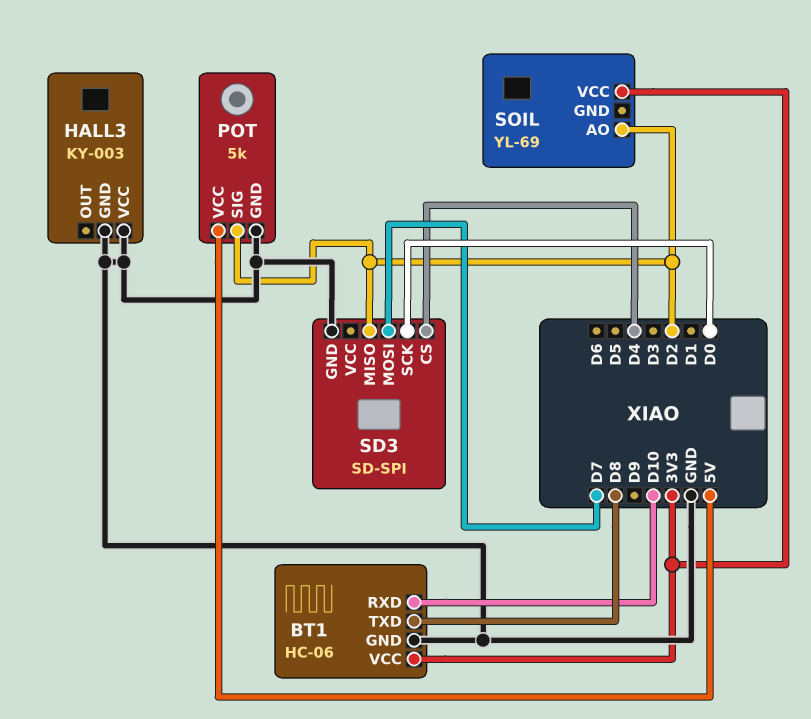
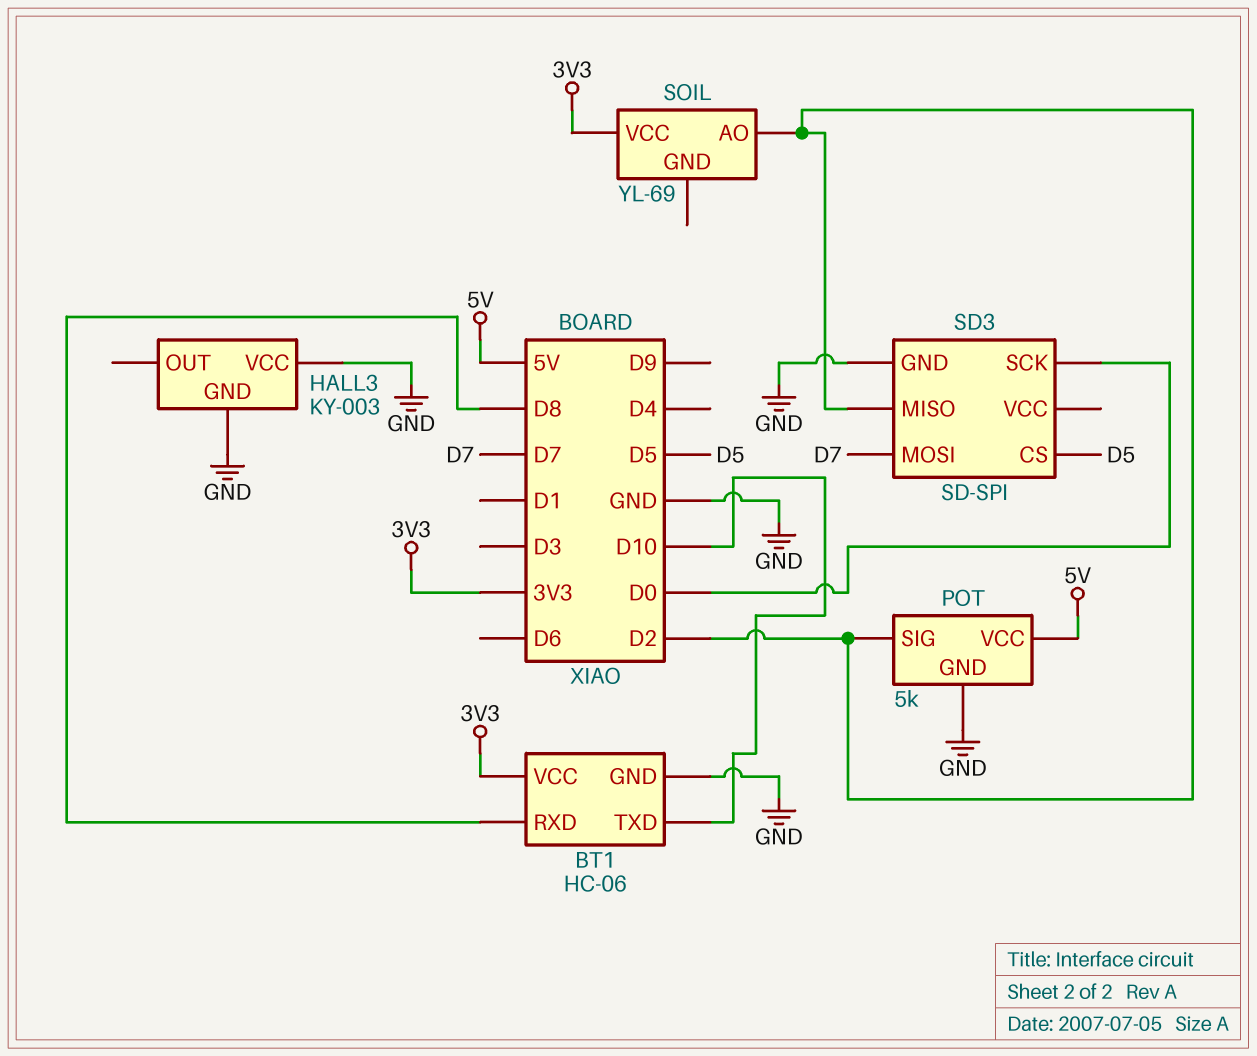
BT1 pin RXD: D10 -> D8
BT1 pin TXD: D8 -> D10
SD3 pin CS: D4 -> D5

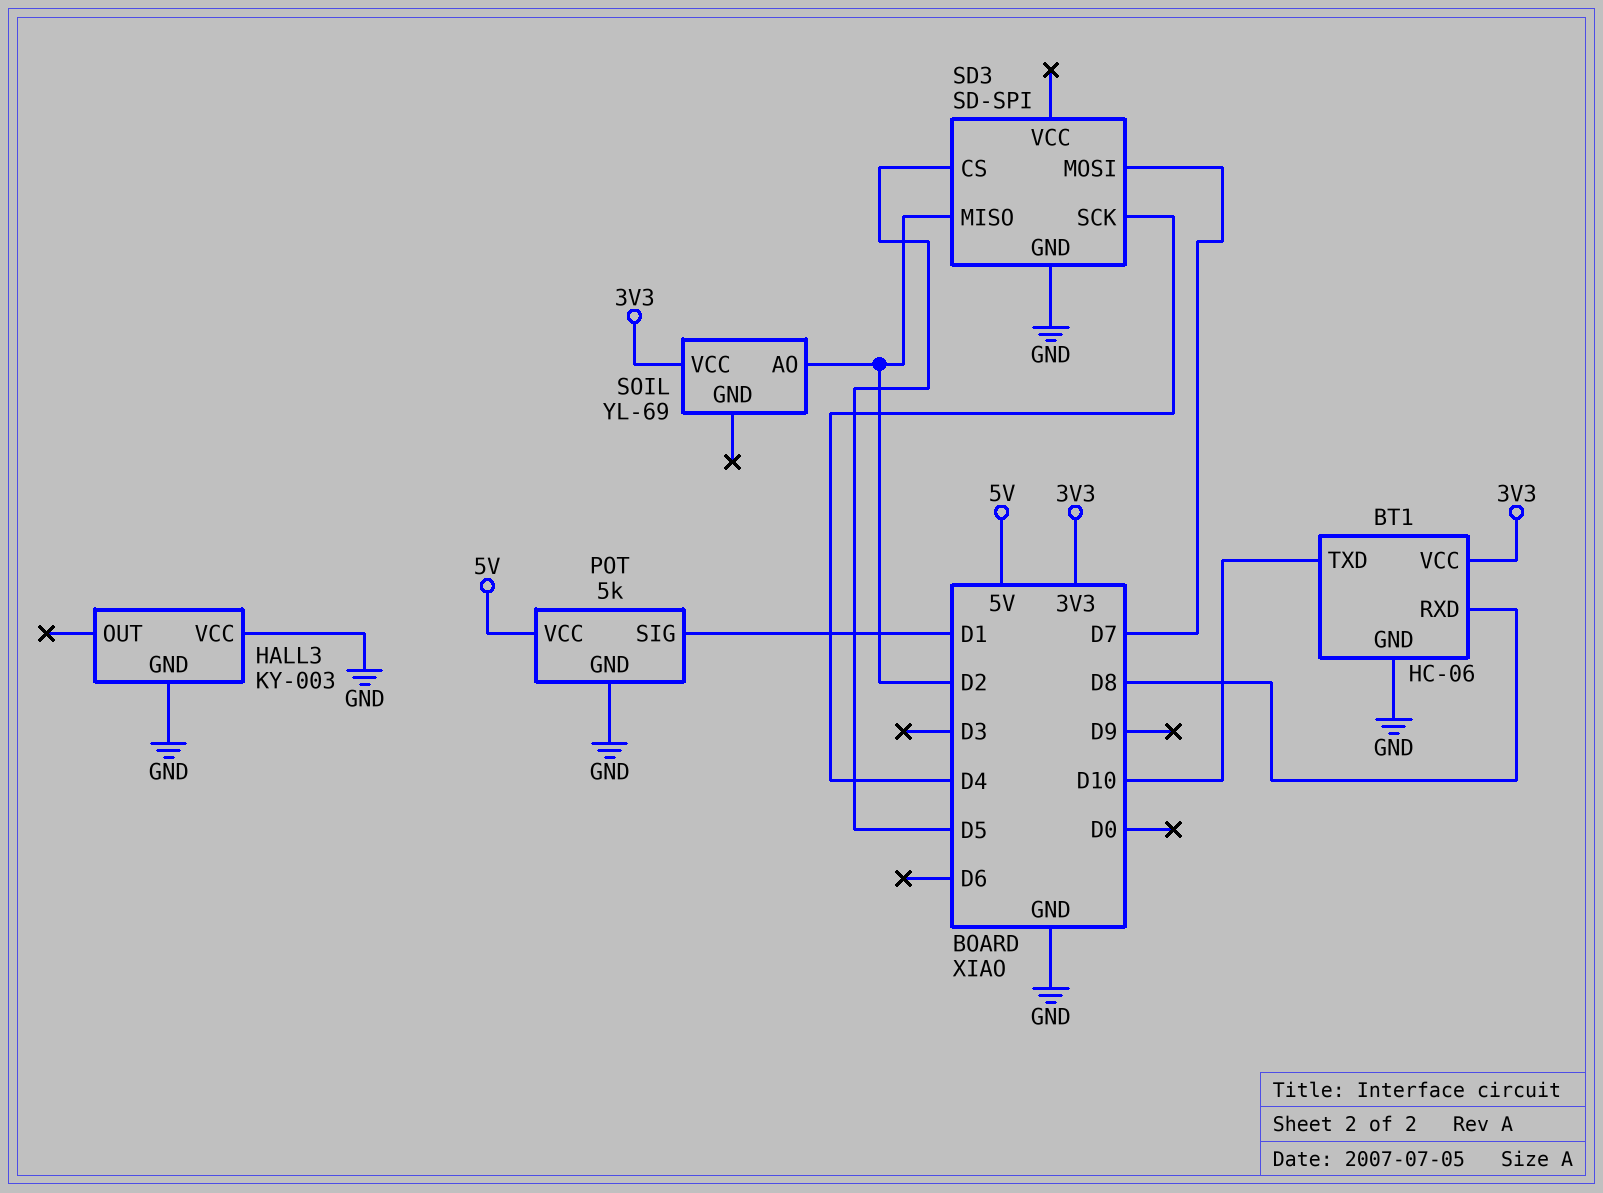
POT pin SIG: D2 -> D1
SD3 pin SCK: D0 -> D4

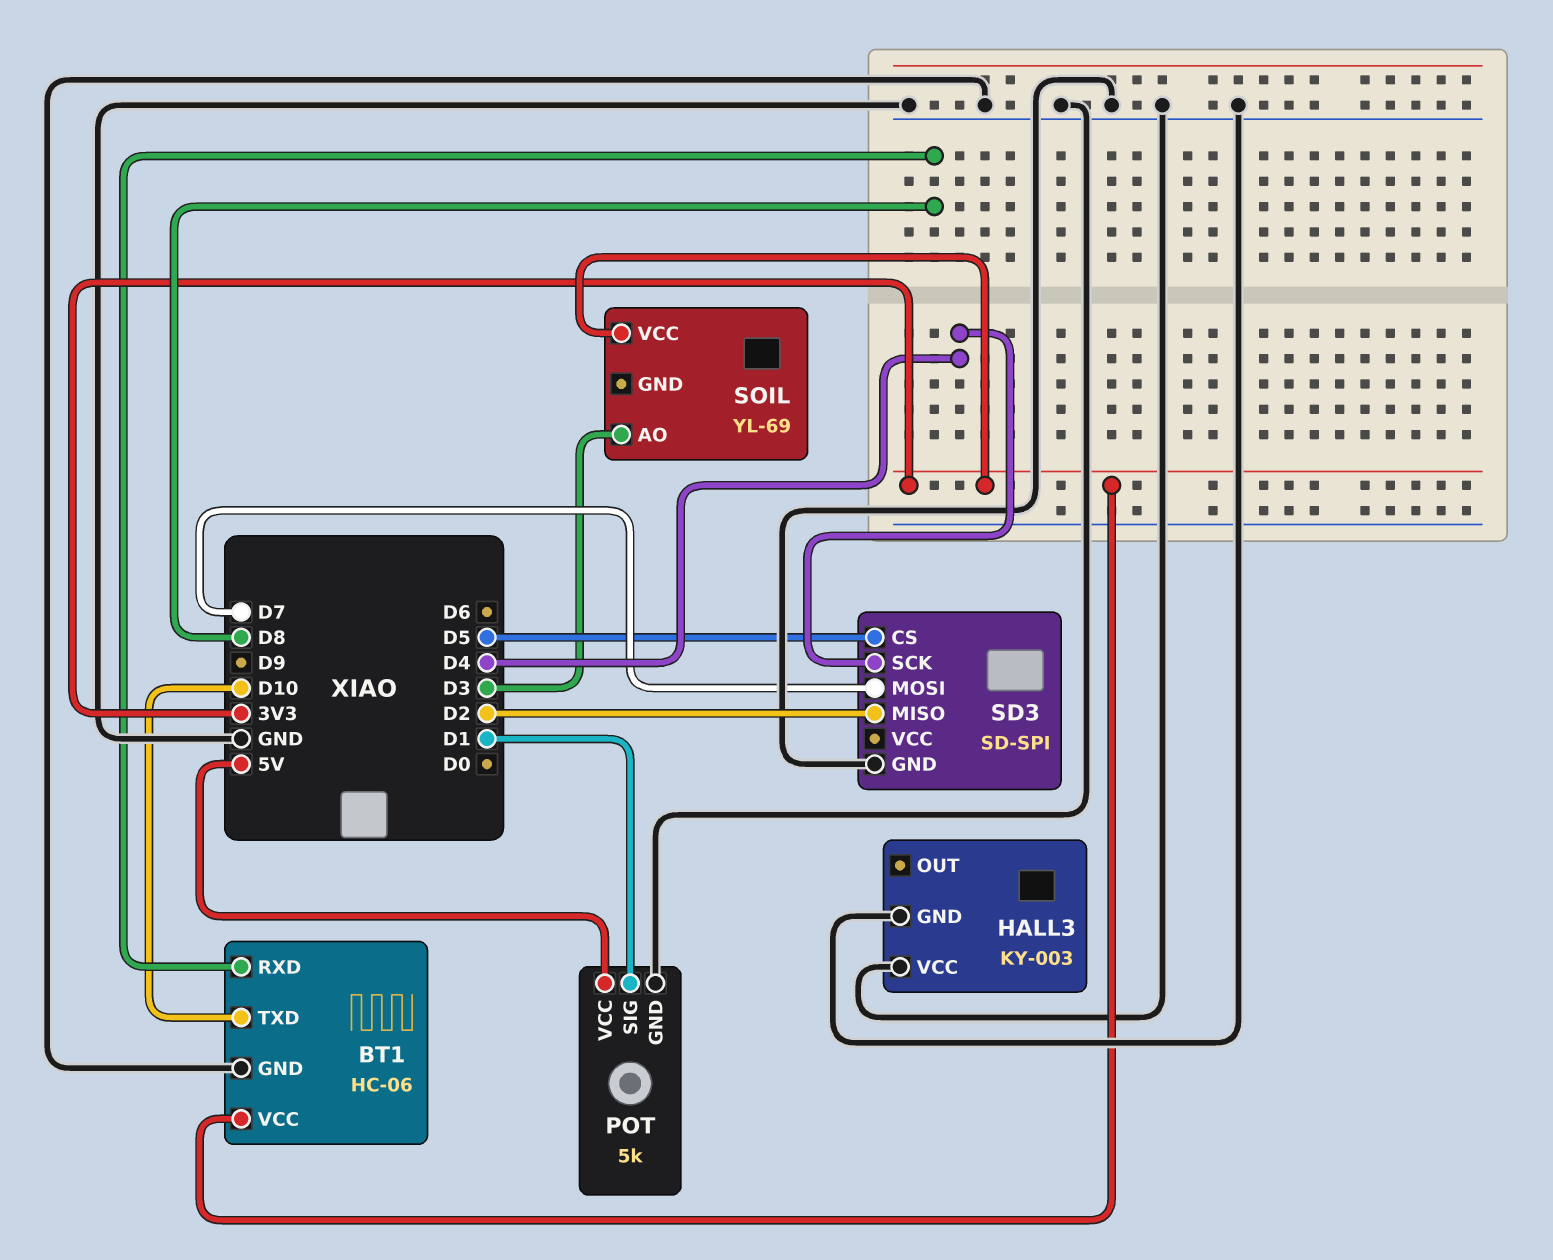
SOIL pin AO: D2 -> D3

